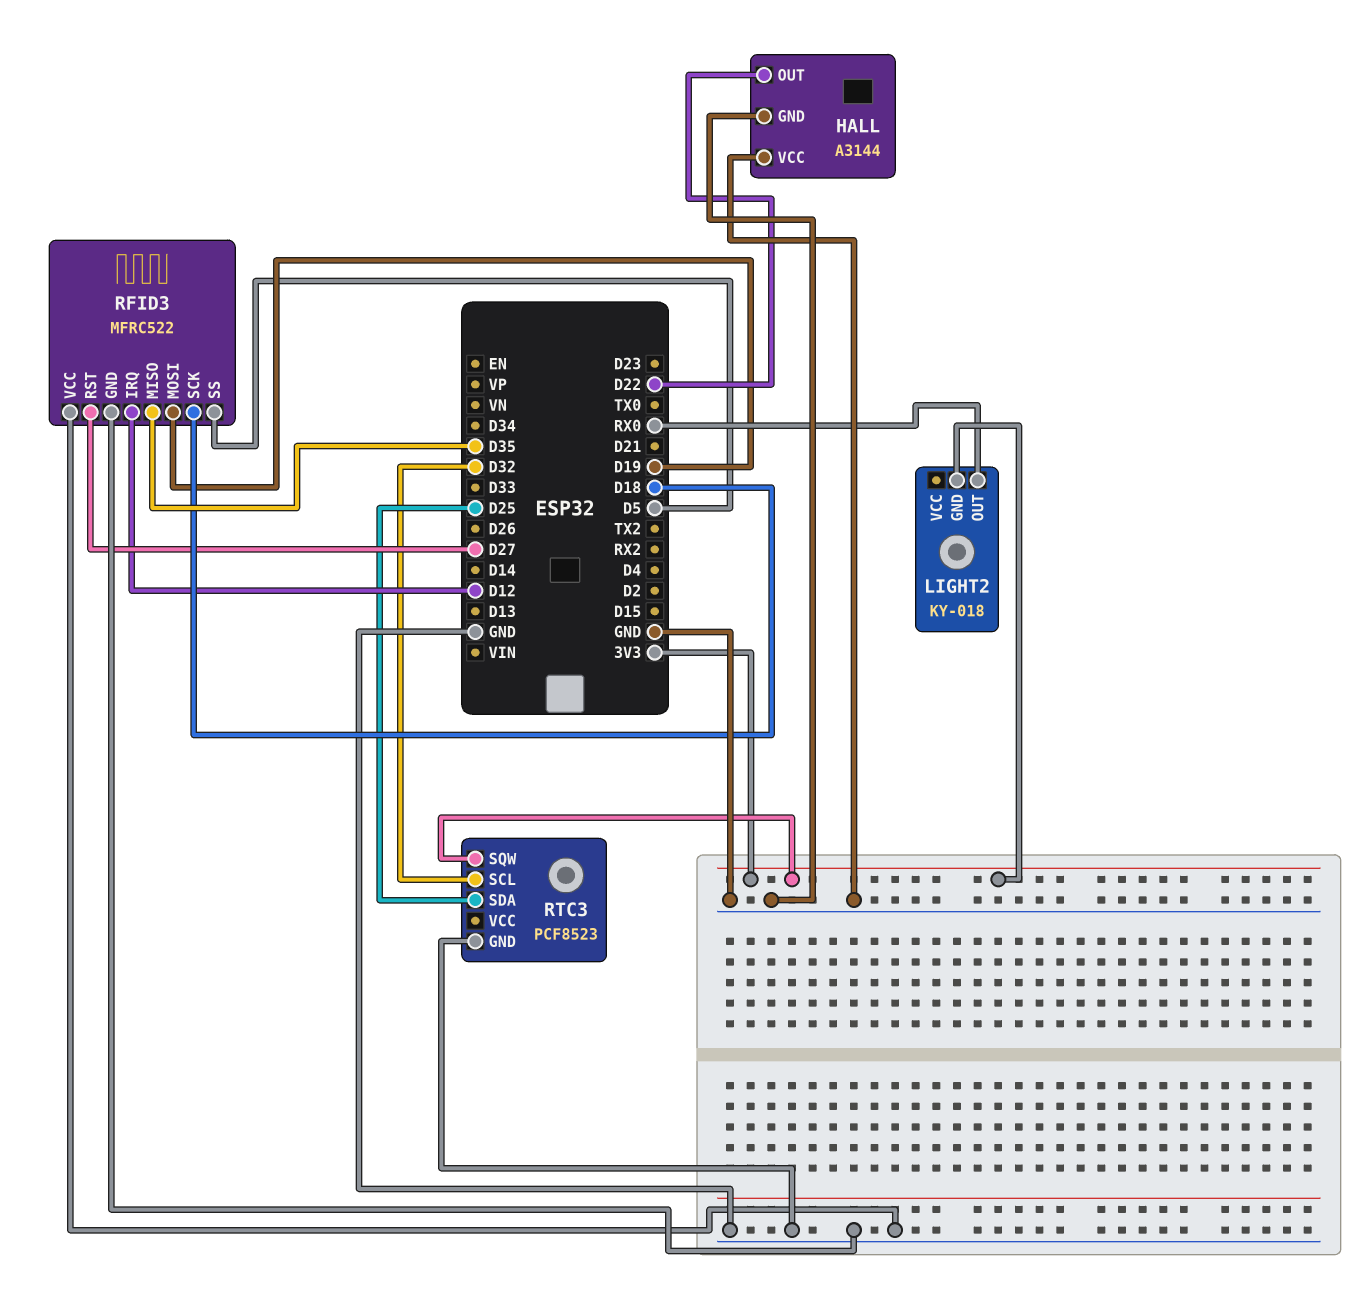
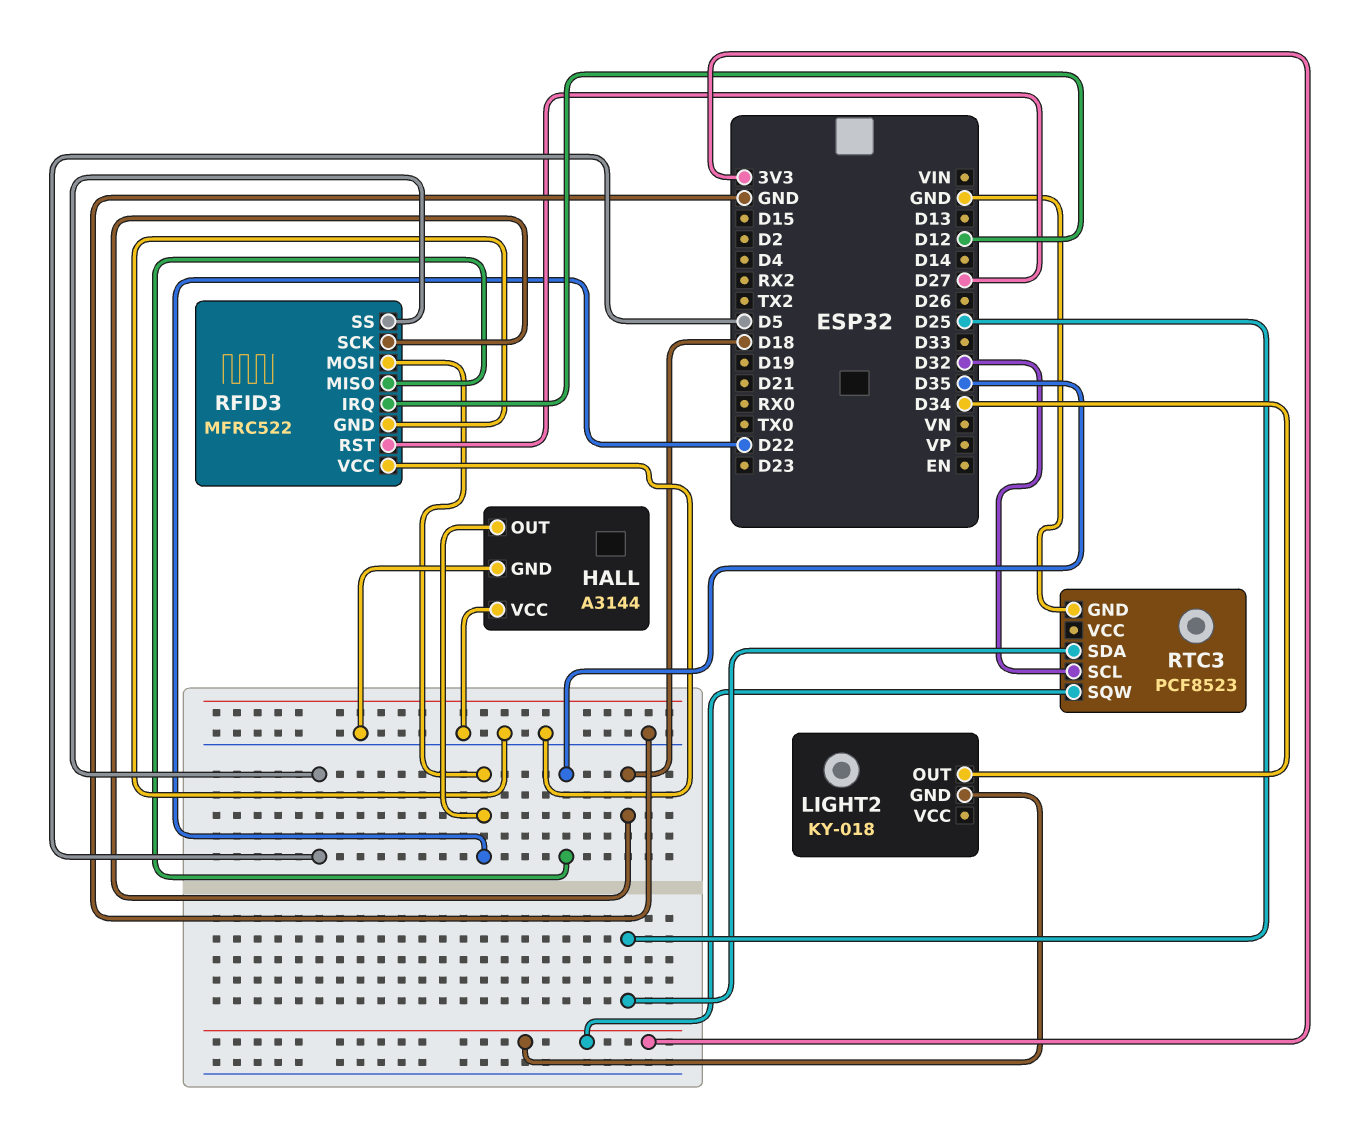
LIGHT2 pin OUT: RX0 -> D34
RFID3 pin MOSI: D19 -> D22

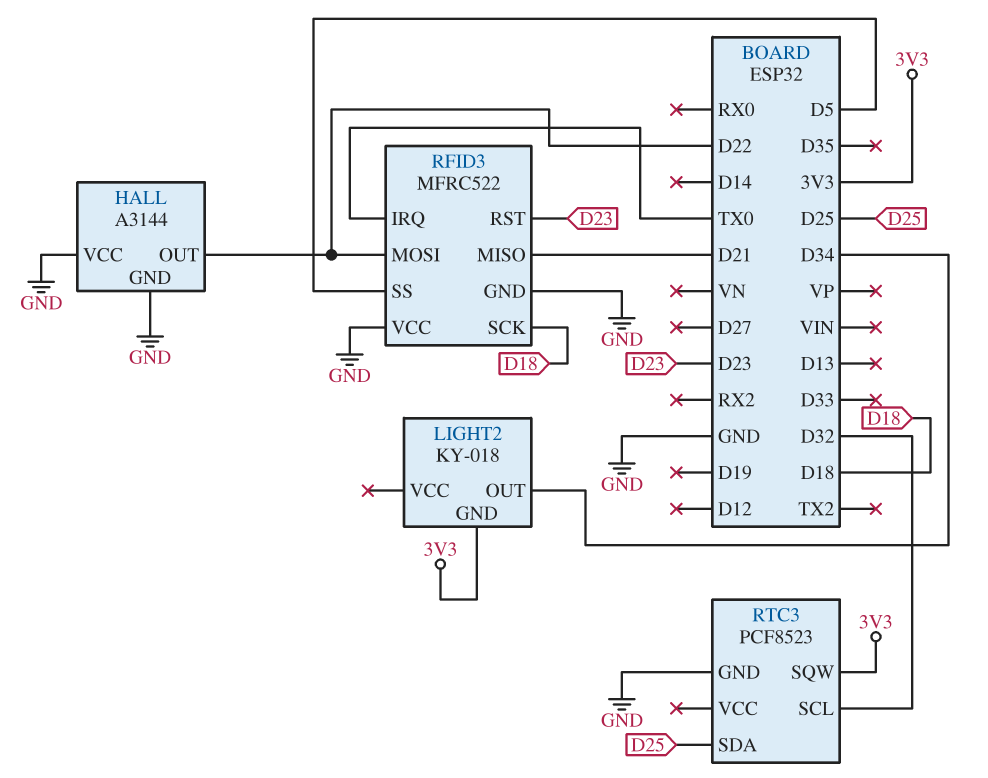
RFID3 pin IRQ: D12 -> TX0
RFID3 pin MISO: D35 -> D21
RFID3 pin RST: D27 -> D23

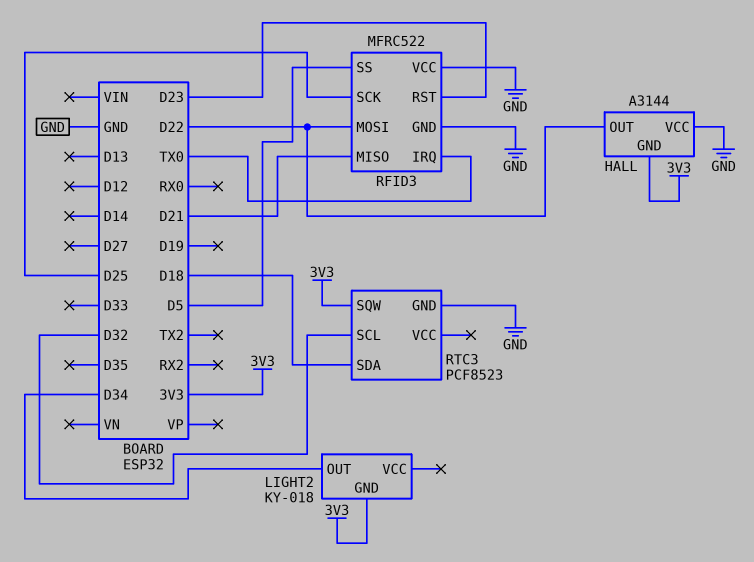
HALL pin GND: GND -> 3V3
RFID3 pin SCK: D18 -> D25
RTC3 pin SDA: D25 -> D18

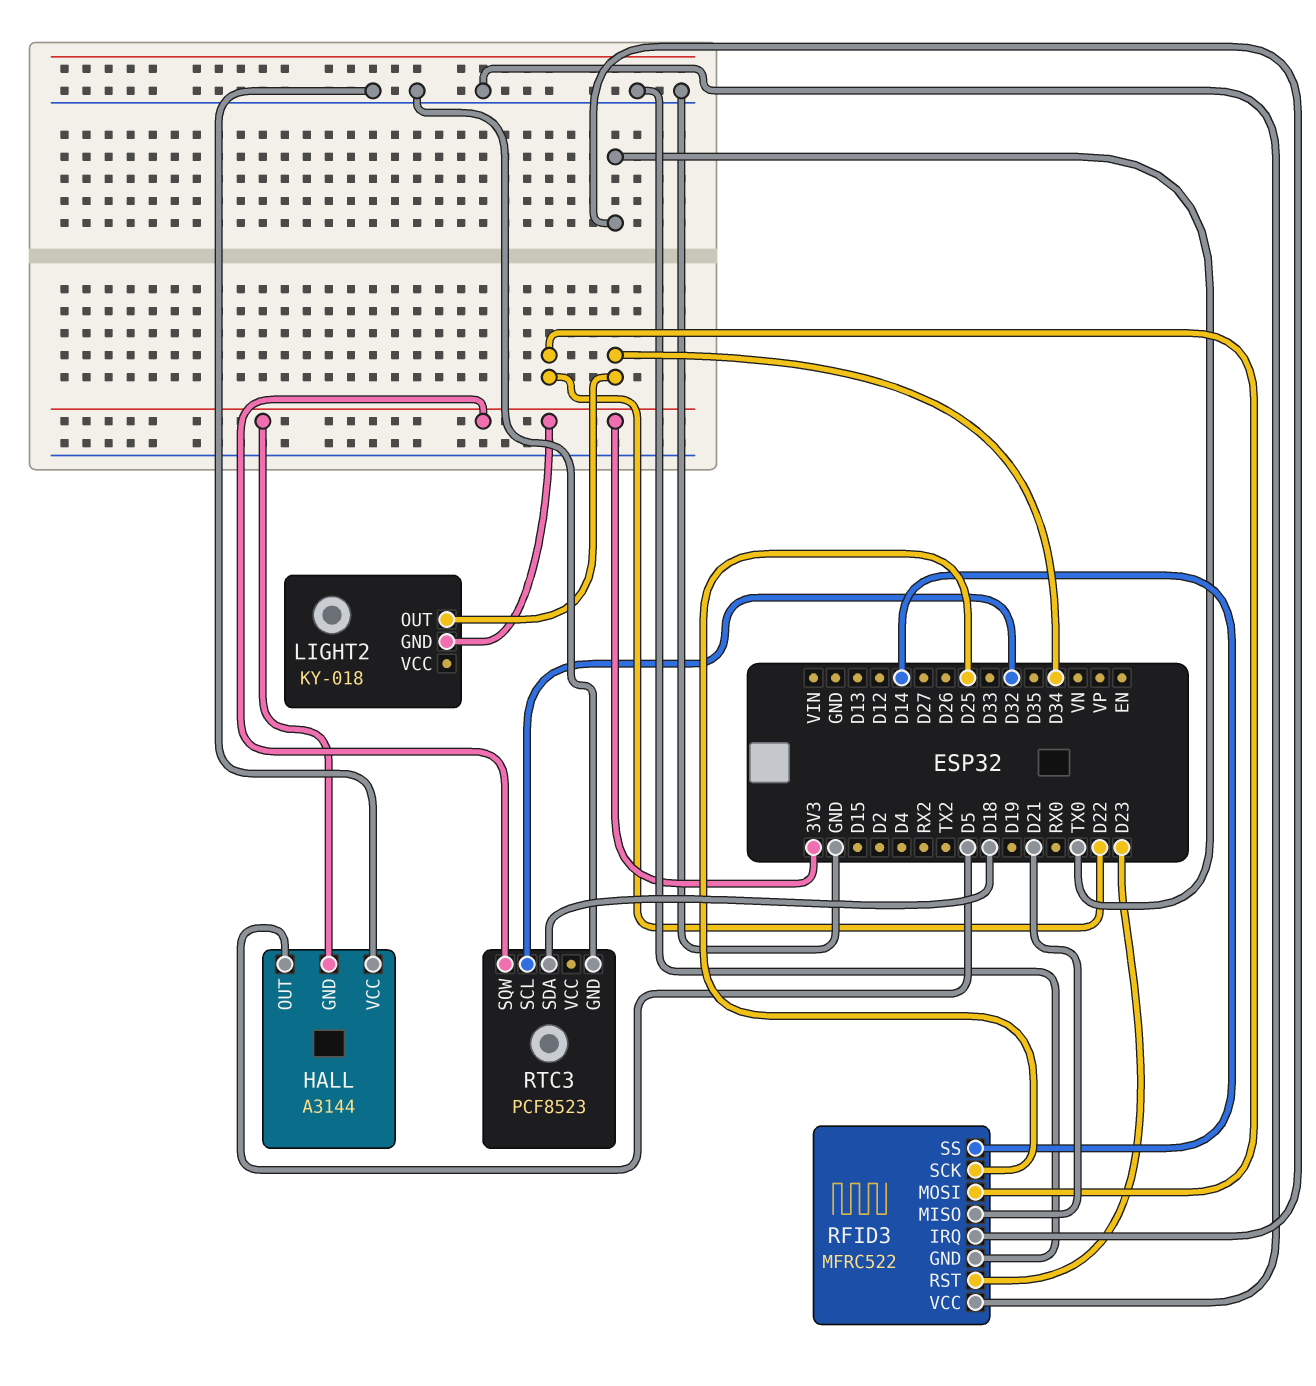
HALL pin OUT: D22 -> D5
RFID3 pin SS: D5 -> D14

